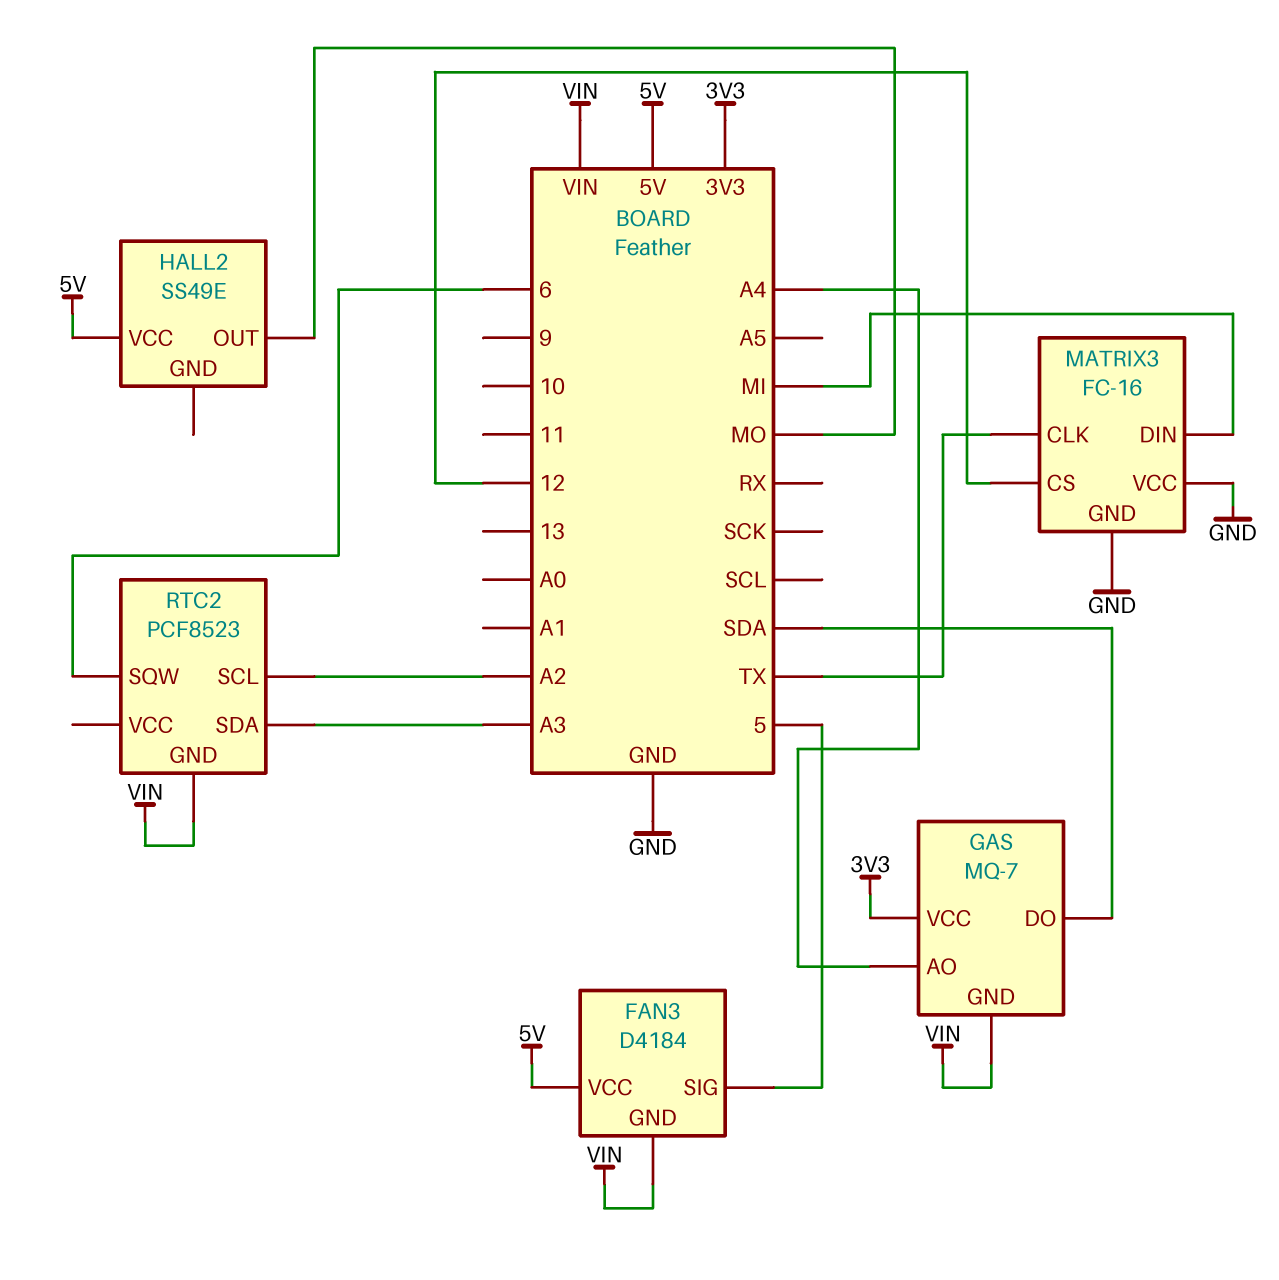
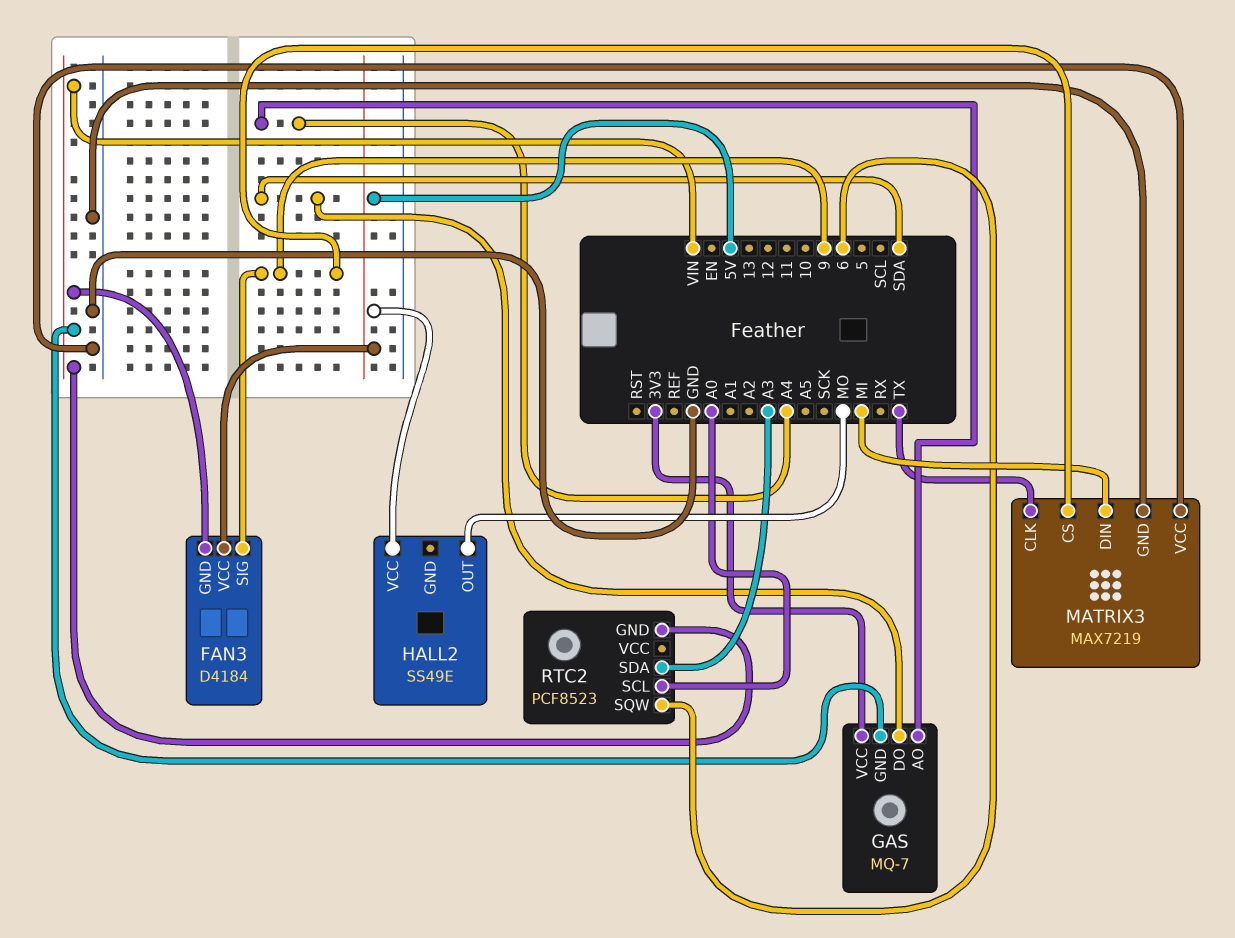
FAN3 pin SIG: 5 -> 9
MATRIX3: FC-16 -> MAX7219
MATRIX3 pin CS: 12 -> 9
RTC2 pin SCL: A2 -> A0

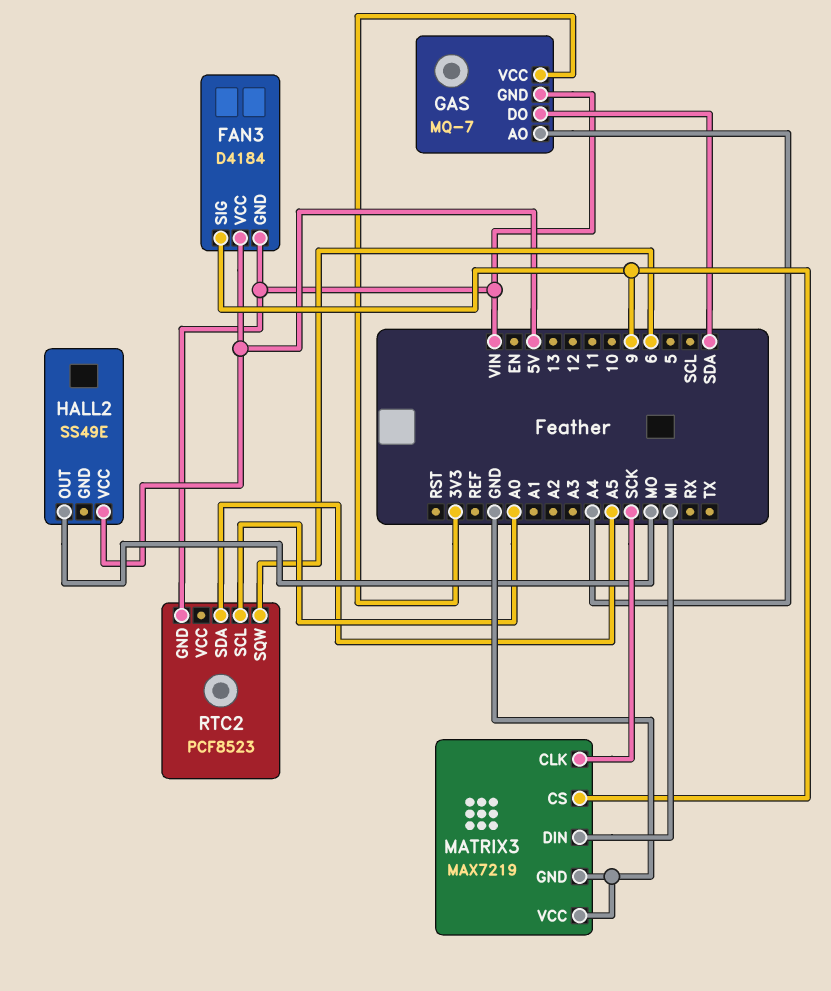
MATRIX3 pin CLK: TX -> SCK
RTC2 pin SDA: A3 -> A5

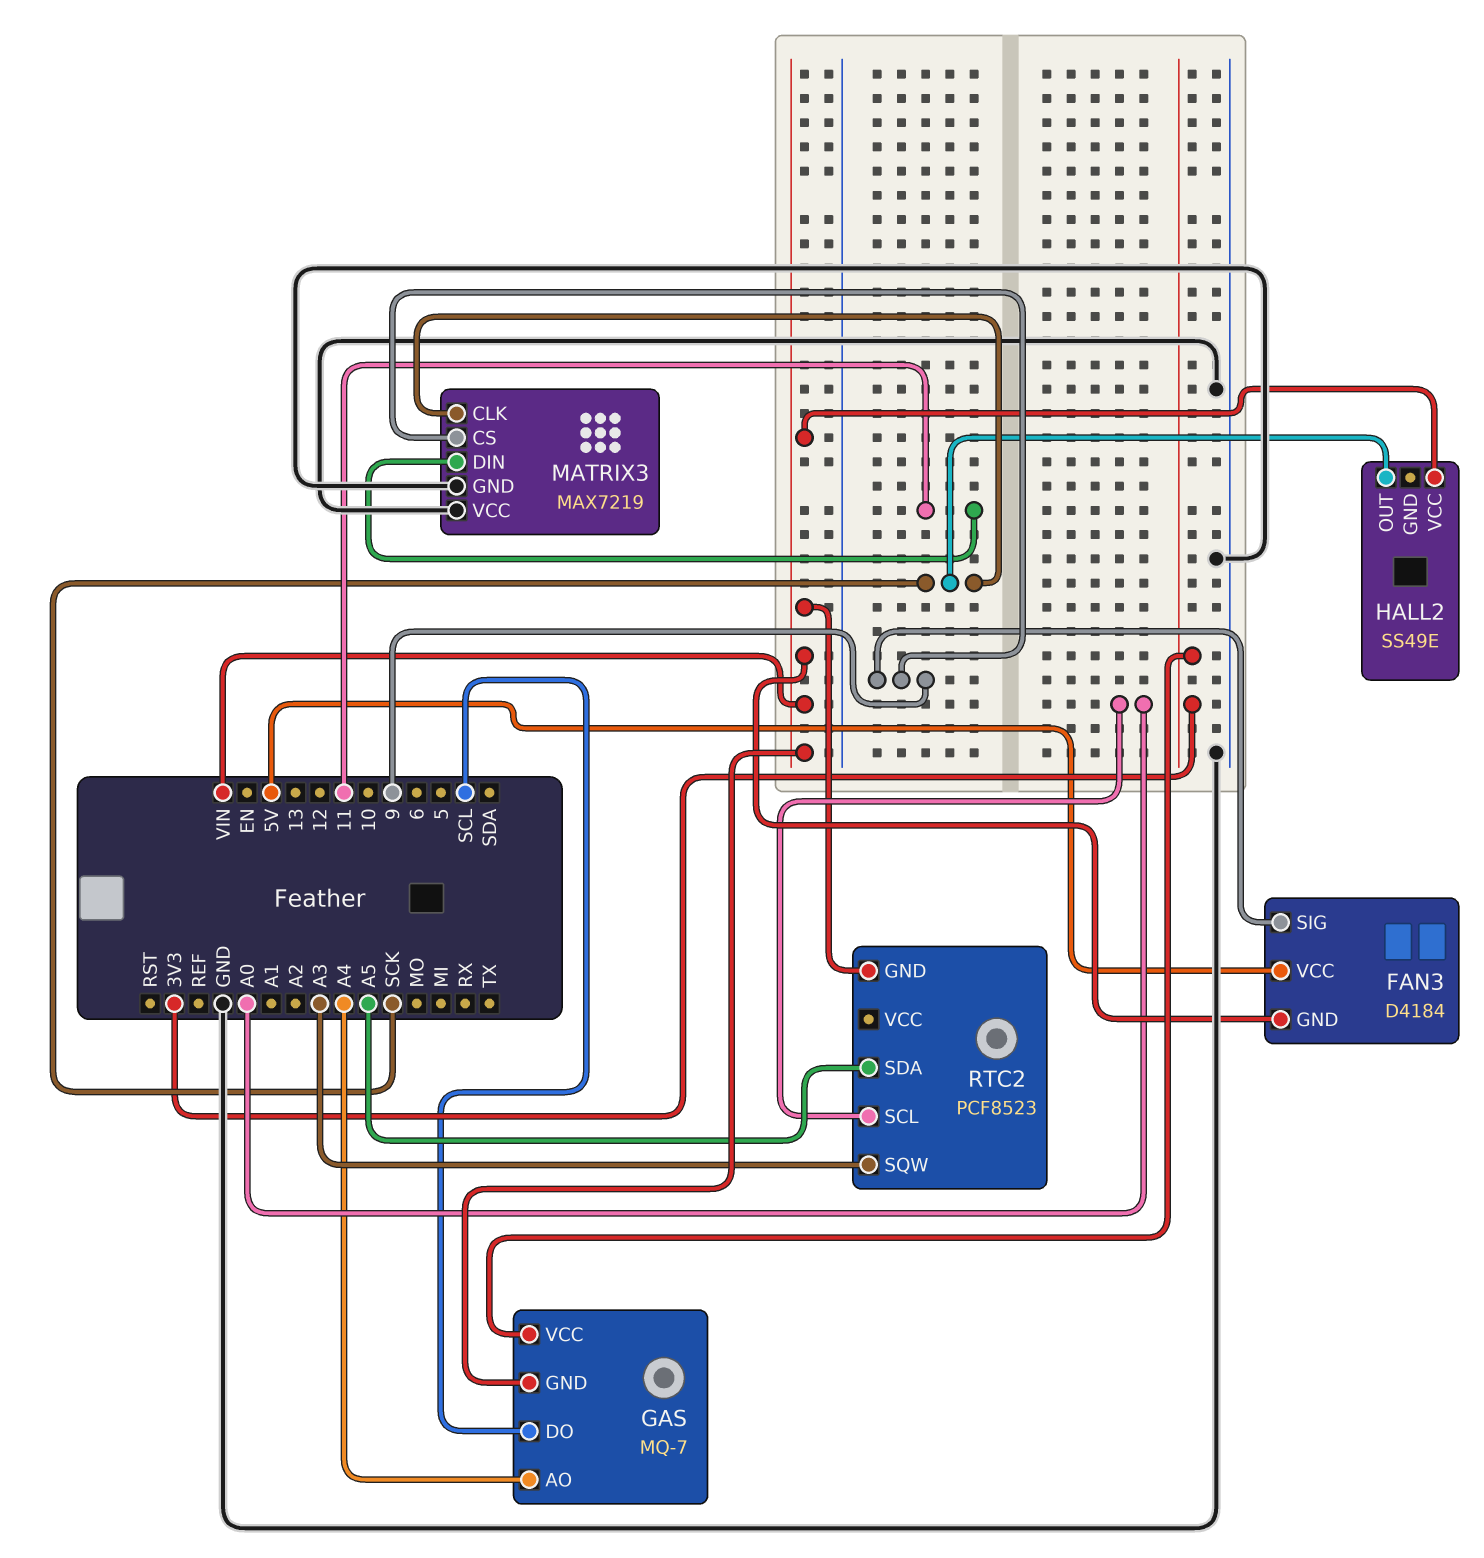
GAS pin DO: SDA -> SCL
HALL2 pin OUT: MO -> SCK
HALL2 pin VCC: 5V -> VIN
MATRIX3 pin DIN: MI -> 11
RTC2 pin SQW: 6 -> A3

